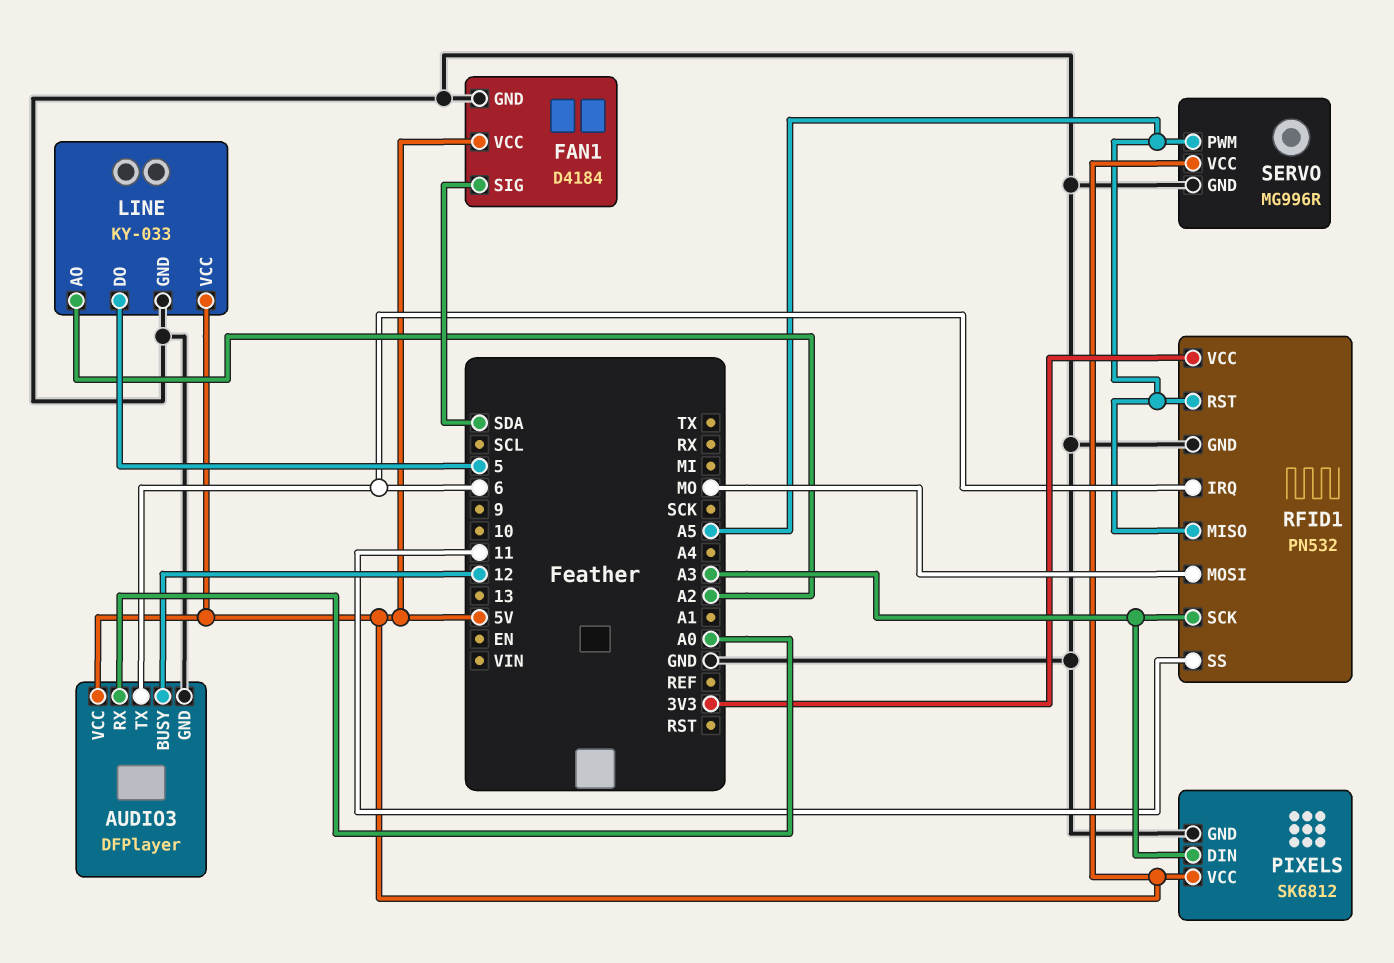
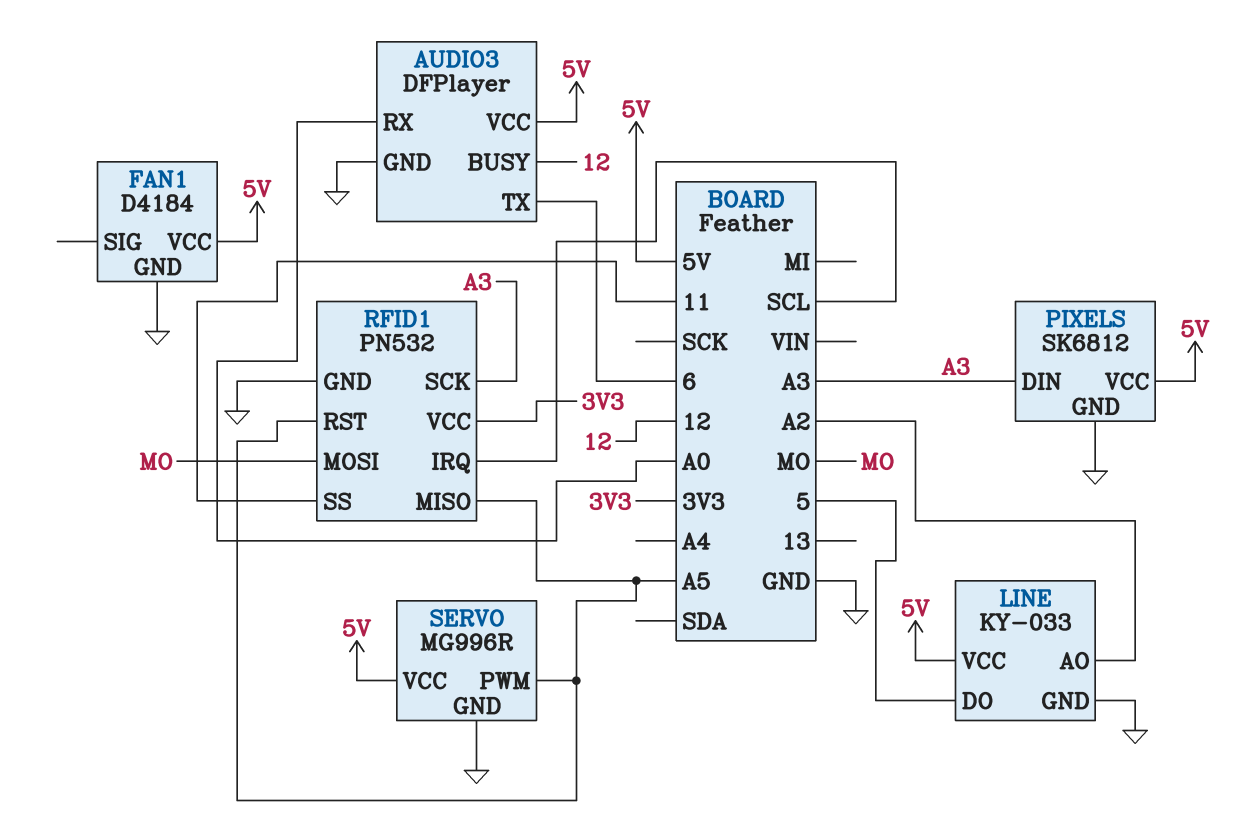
FAN1 pin SIG: SDA -> none
RFID1 pin IRQ: 6 -> SCL

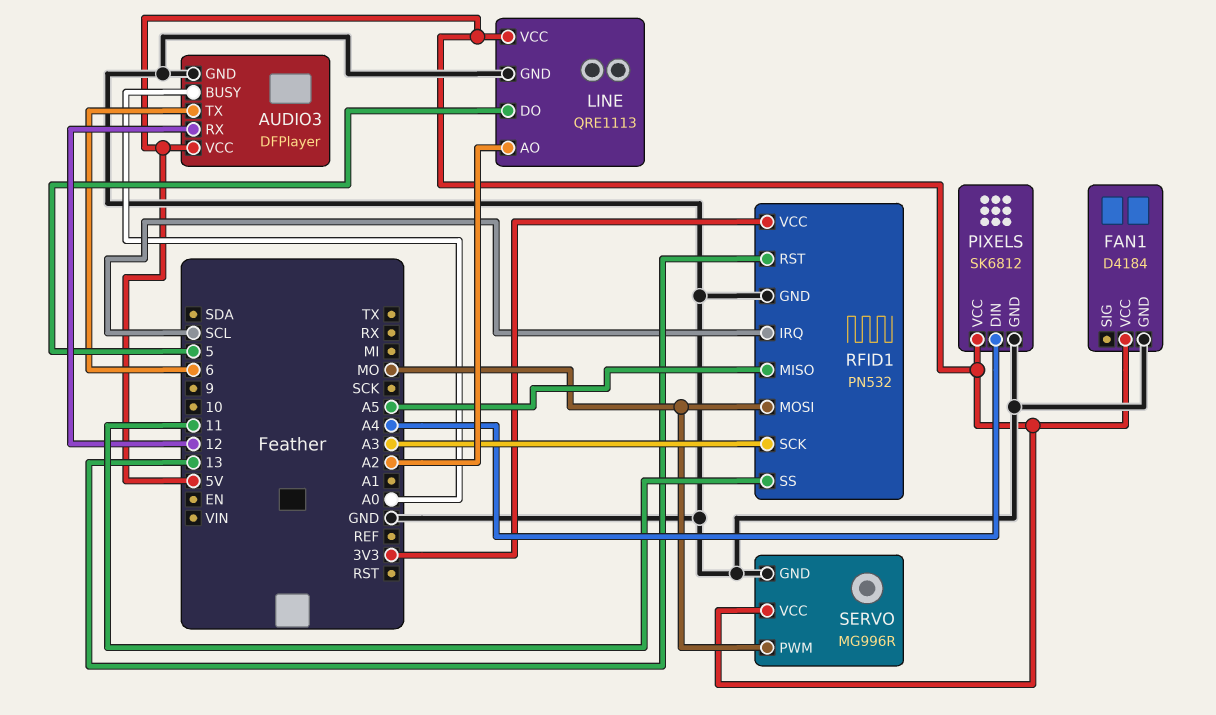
AUDIO3 pin BUSY: 12 -> A0
AUDIO3 pin RX: A0 -> 12
LINE: KY-033 -> QRE1113
PIXELS pin DIN: A3 -> A4
RFID1 pin RST: A5 -> 13
SERVO pin PWM: A5 -> MO

